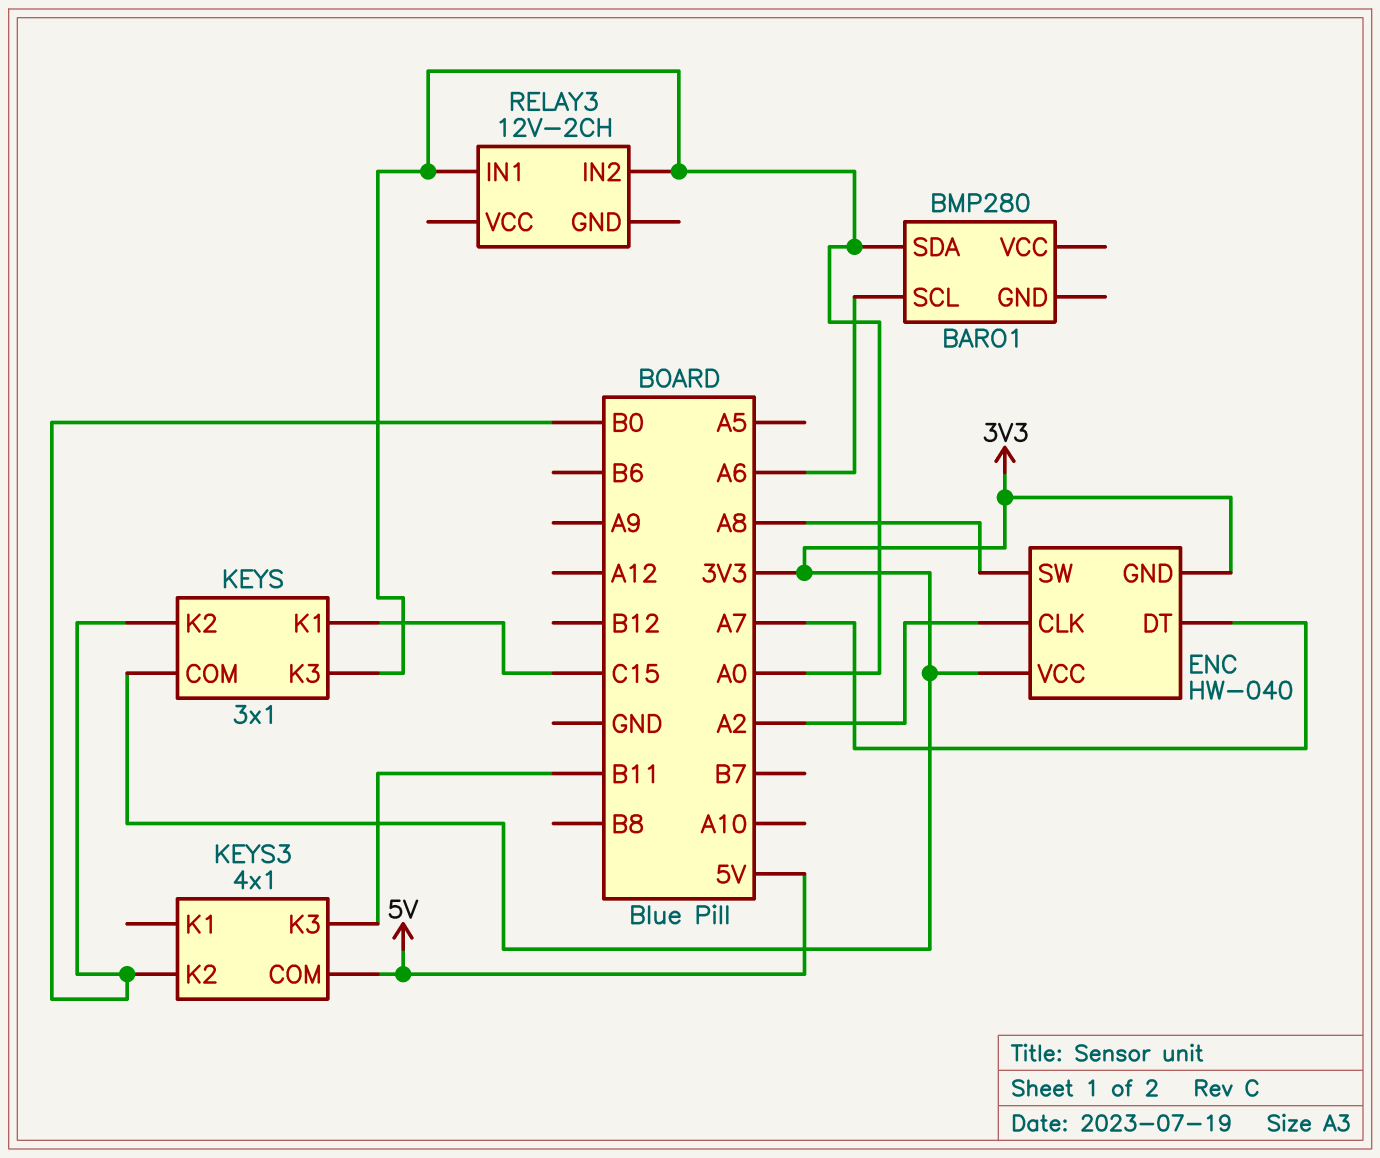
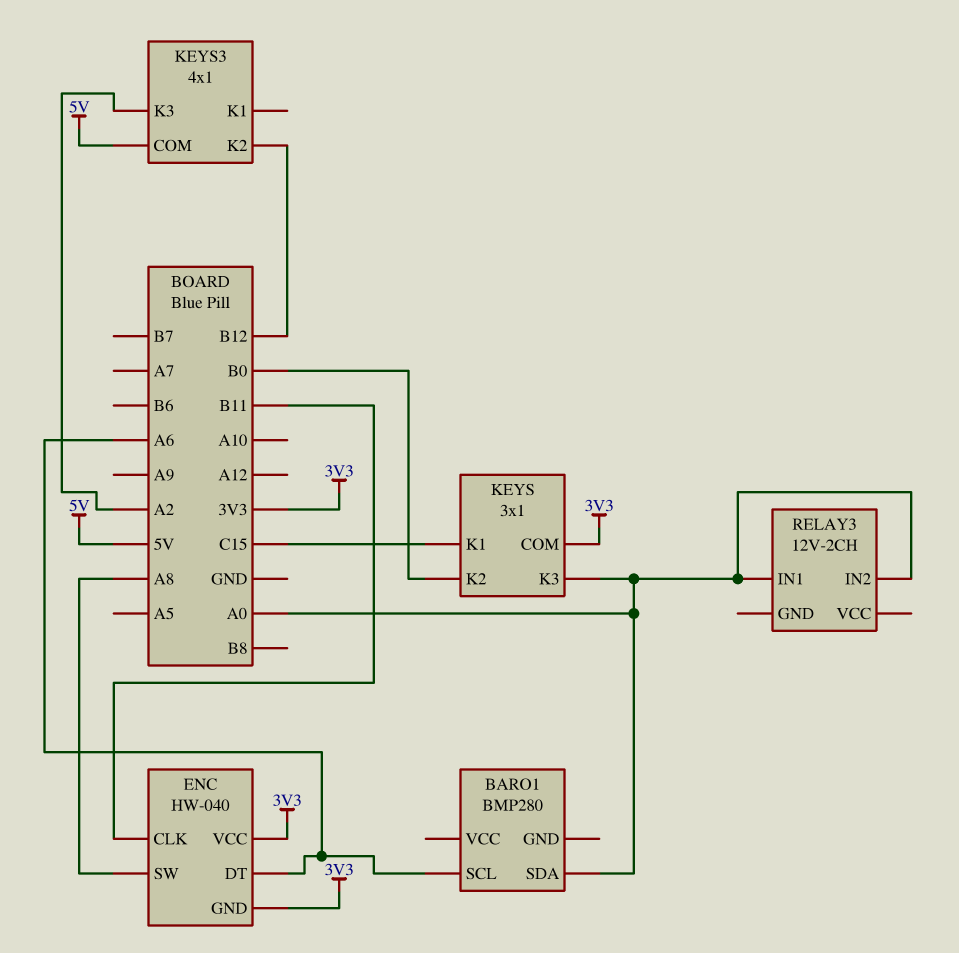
ENC pin CLK: A2 -> B11
ENC pin DT: A7 -> A6
KEYS3 pin K2: B0 -> B12
KEYS3 pin K3: B11 -> A2

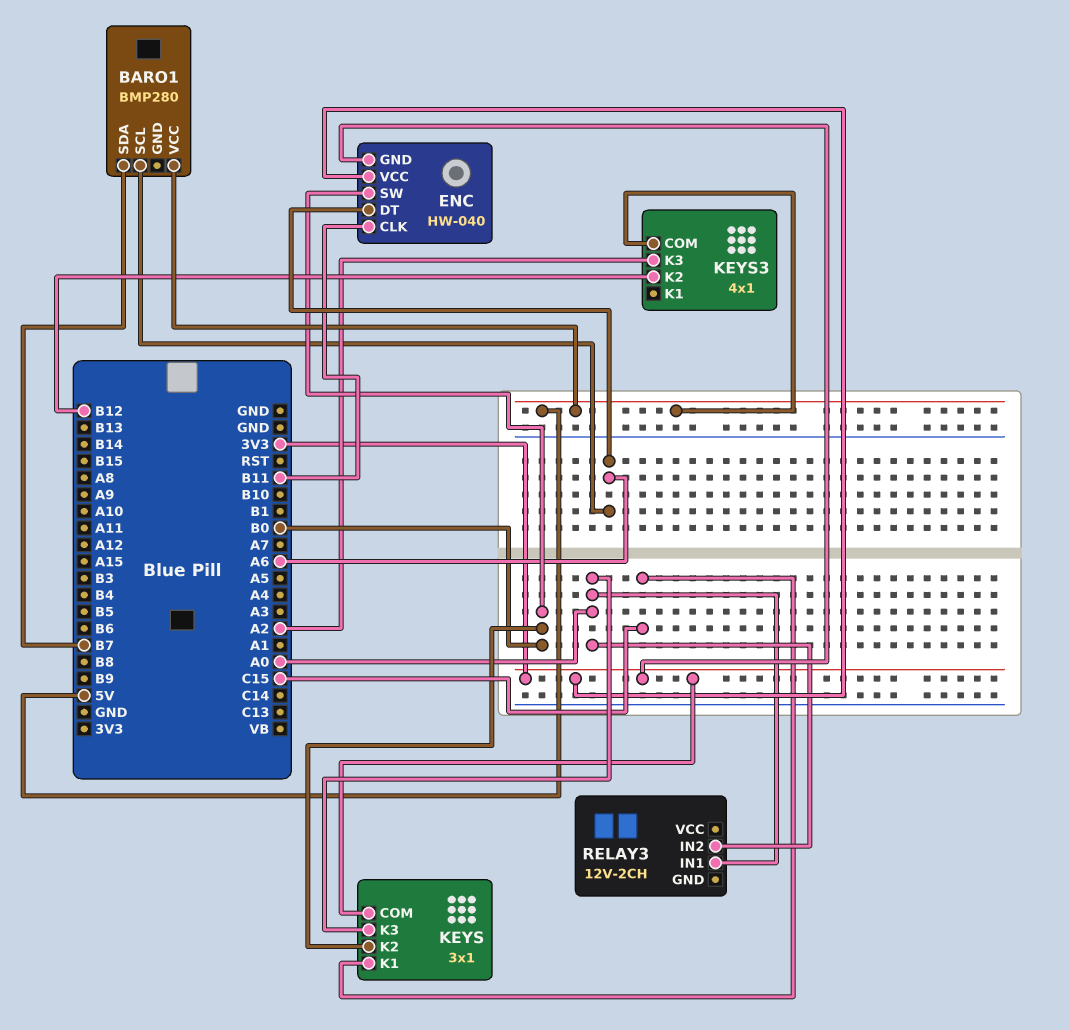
BARO1 pin SDA: A0 -> B7
BARO1 pin VCC: none -> 5V
ENC pin SW: A8 -> B0

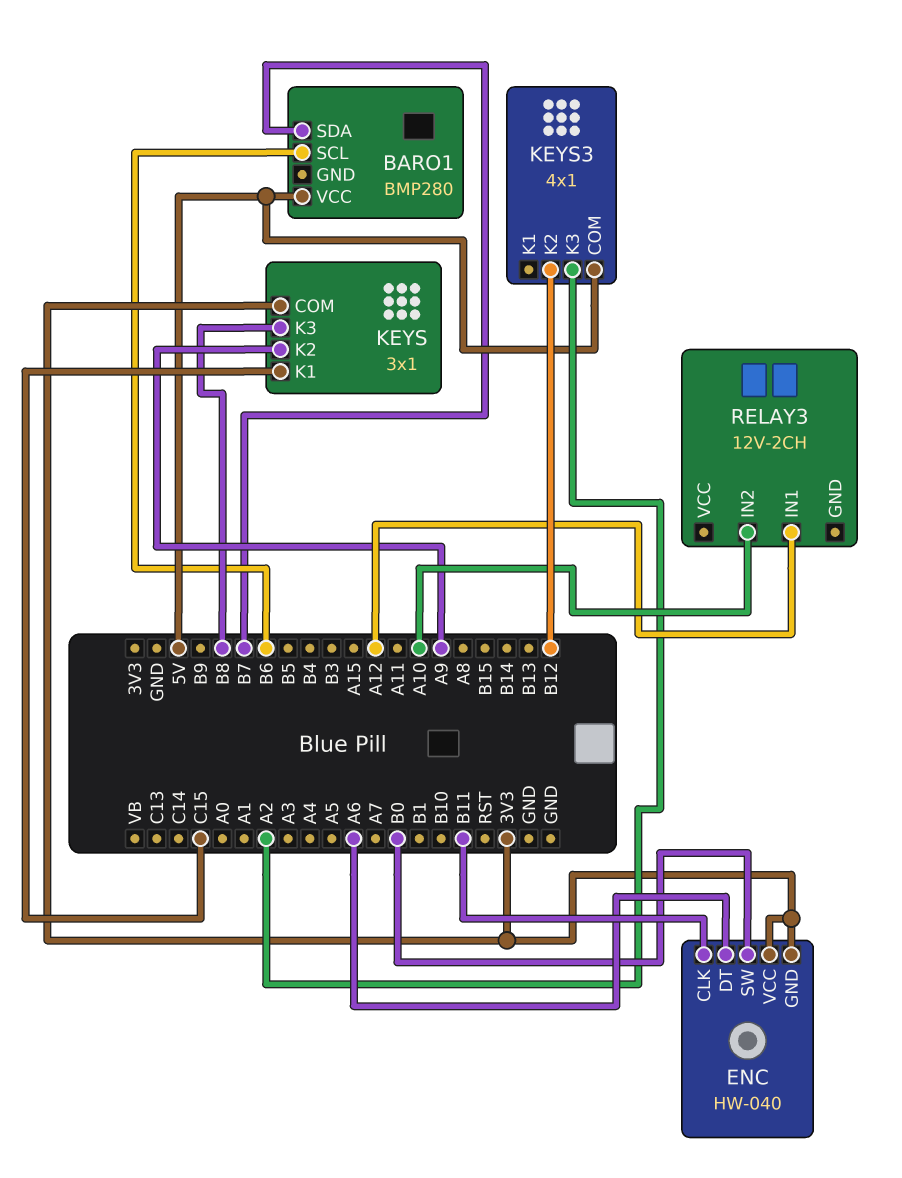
BARO1 pin SCL: A6 -> B6
KEYS pin K2: B0 -> A9
KEYS pin K3: A0 -> B8
RELAY3 pin IN1: A0 -> A12
RELAY3 pin IN2: A0 -> A10

